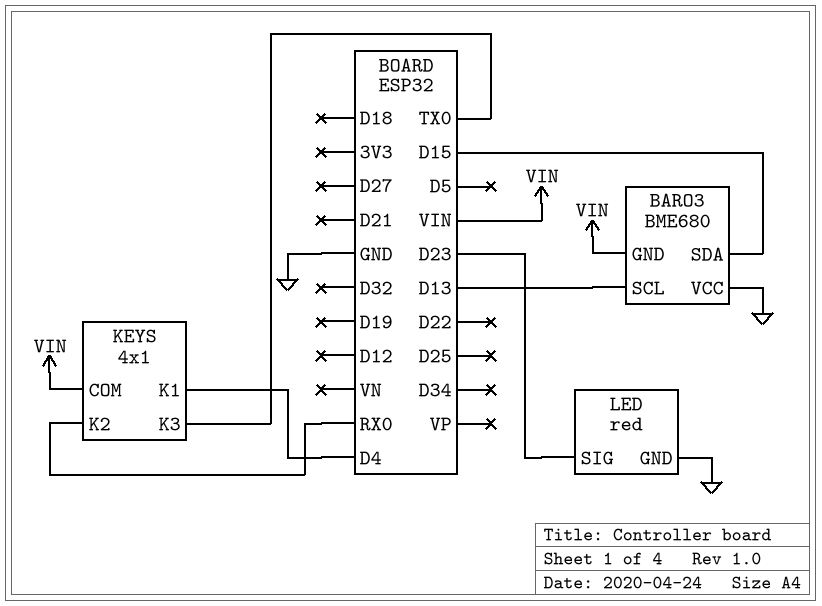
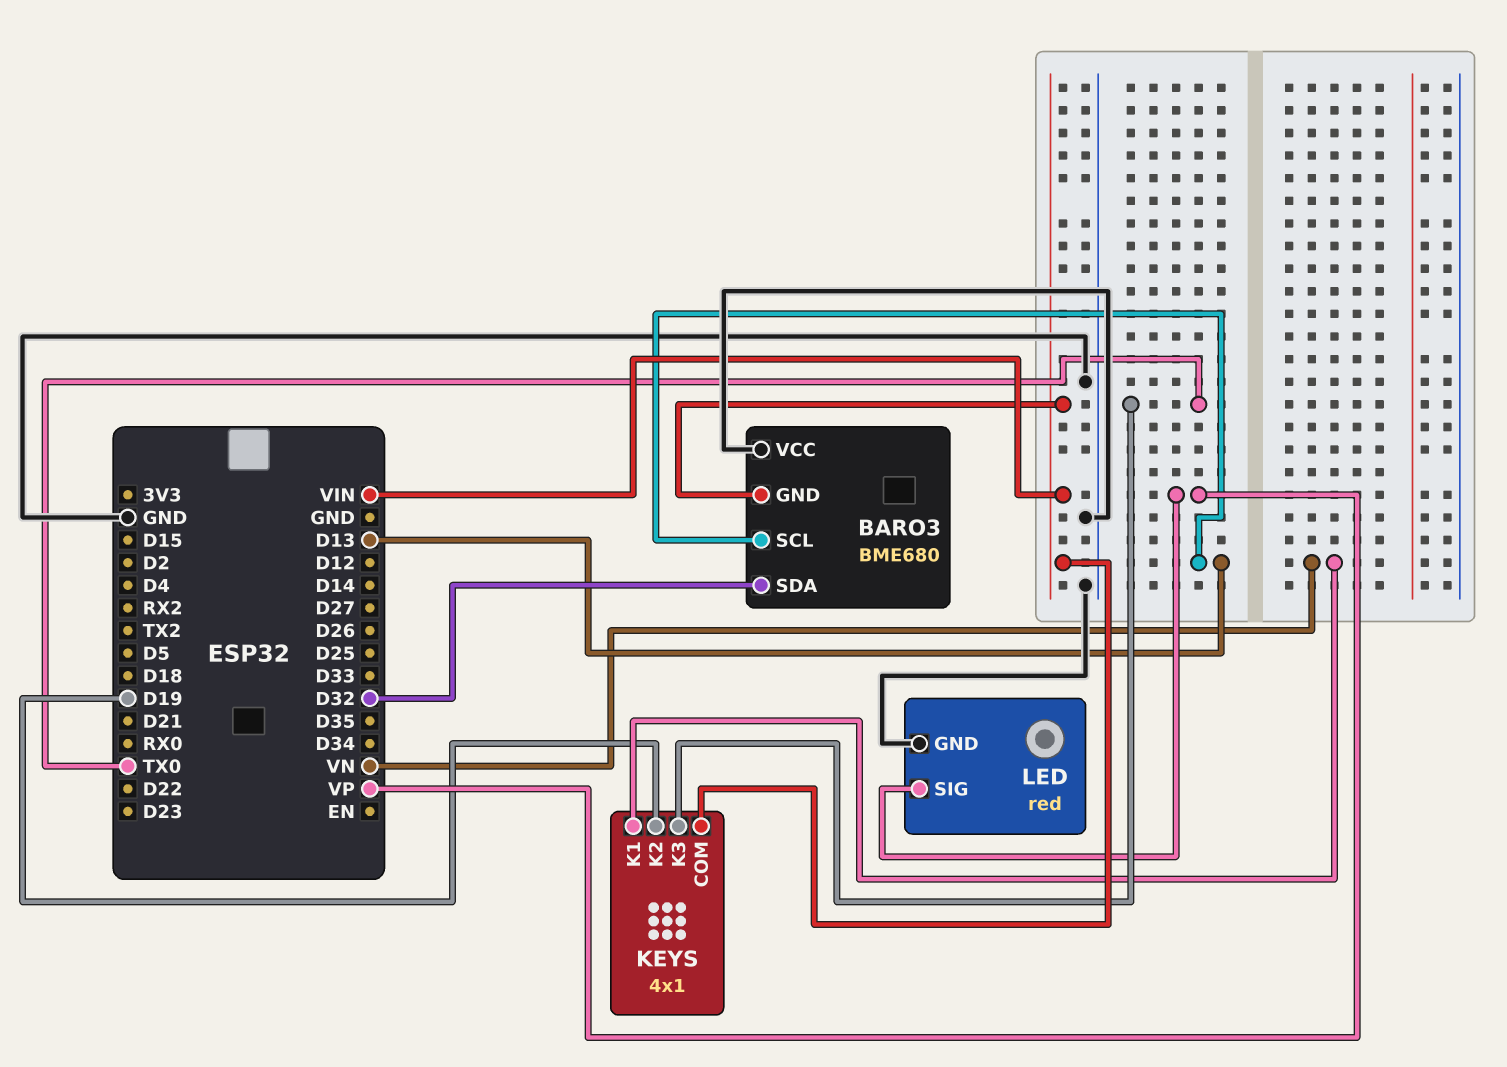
BARO3 pin SDA: D15 -> D32
KEYS pin K1: D4 -> VN
KEYS pin K2: RX0 -> D19
LED pin SIG: D23 -> VP

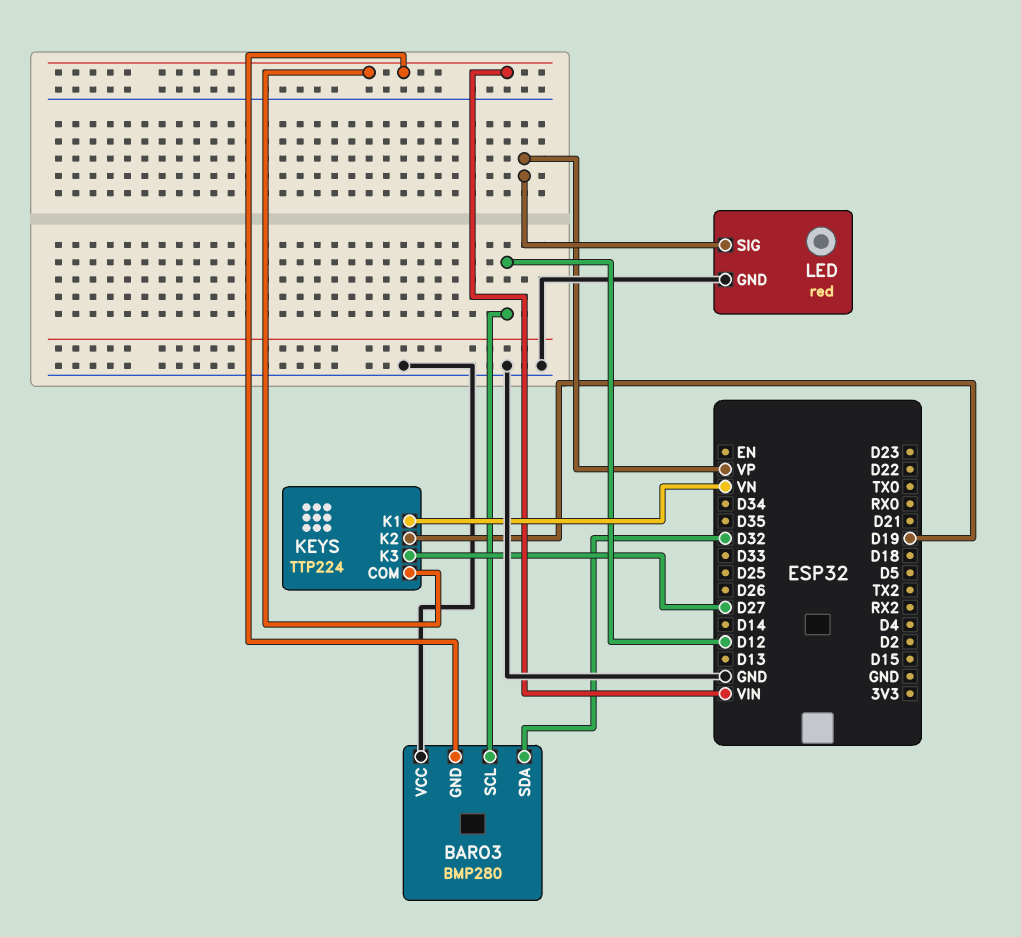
BARO3: BME680 -> BMP280
BARO3 pin SCL: D13 -> D12
KEYS: 4x1 -> TTP224
KEYS pin K3: TX0 -> D27

